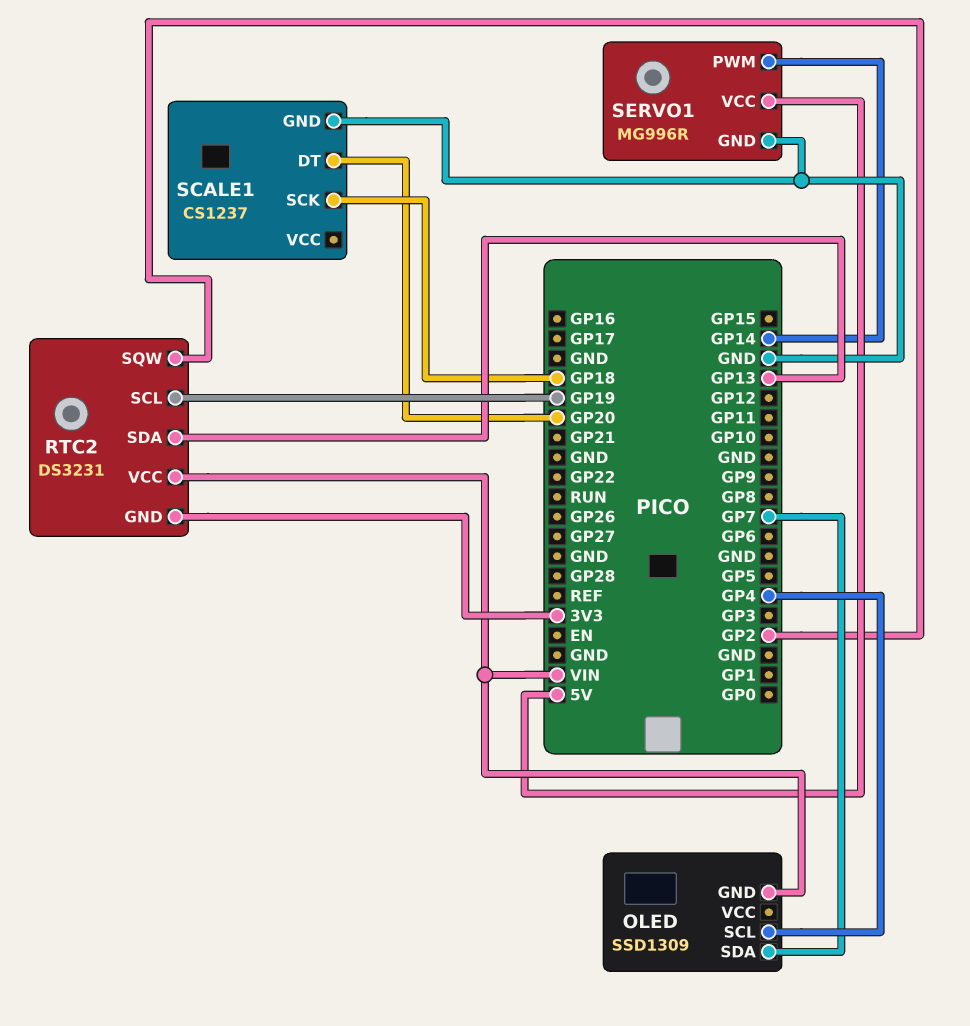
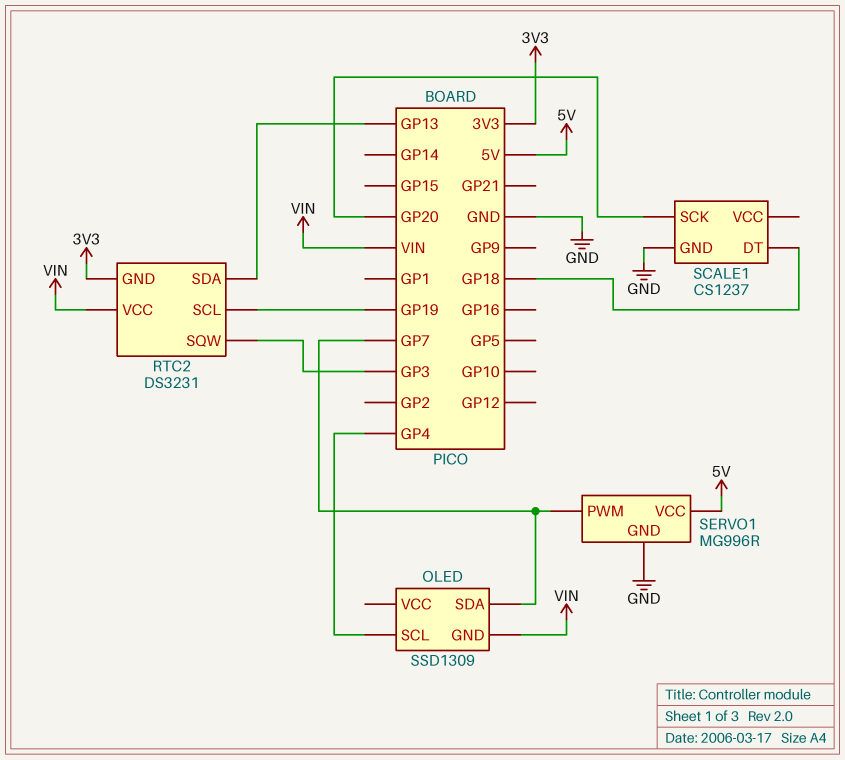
RTC2 pin SQW: GP2 -> GP3
SCALE1 pin DT: GP20 -> GP18
SCALE1 pin SCK: GP18 -> GP20
SERVO1 pin PWM: GP14 -> GP7

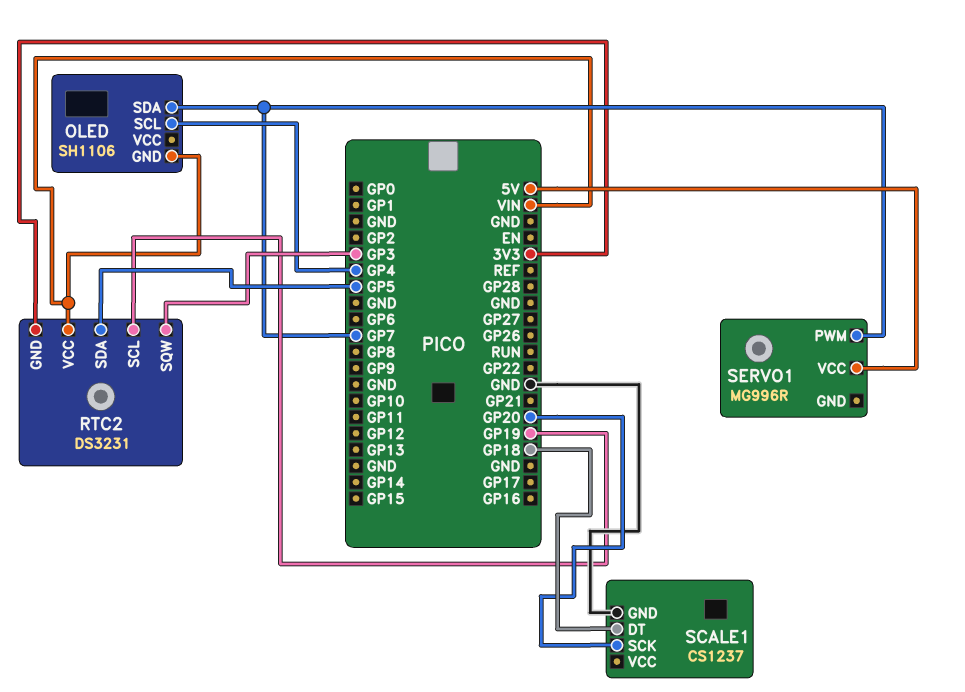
OLED: SSD1309 -> SH1106
RTC2 pin SDA: GP13 -> GP5
SERVO1 pin GND: GND -> none

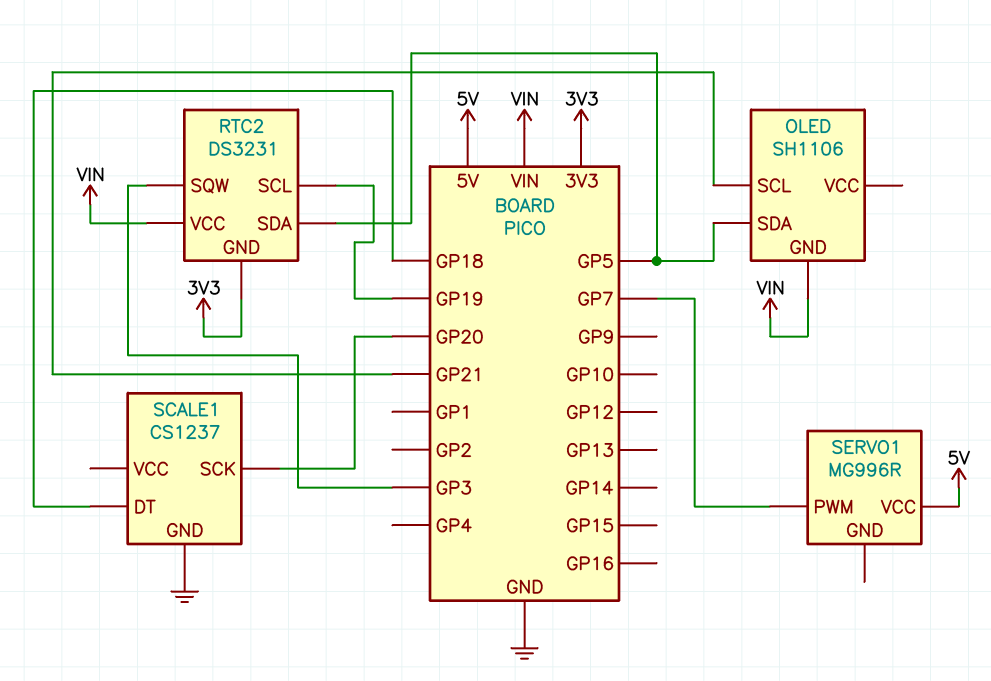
OLED pin SCL: GP4 -> GP21
OLED pin SDA: GP7 -> GP5

